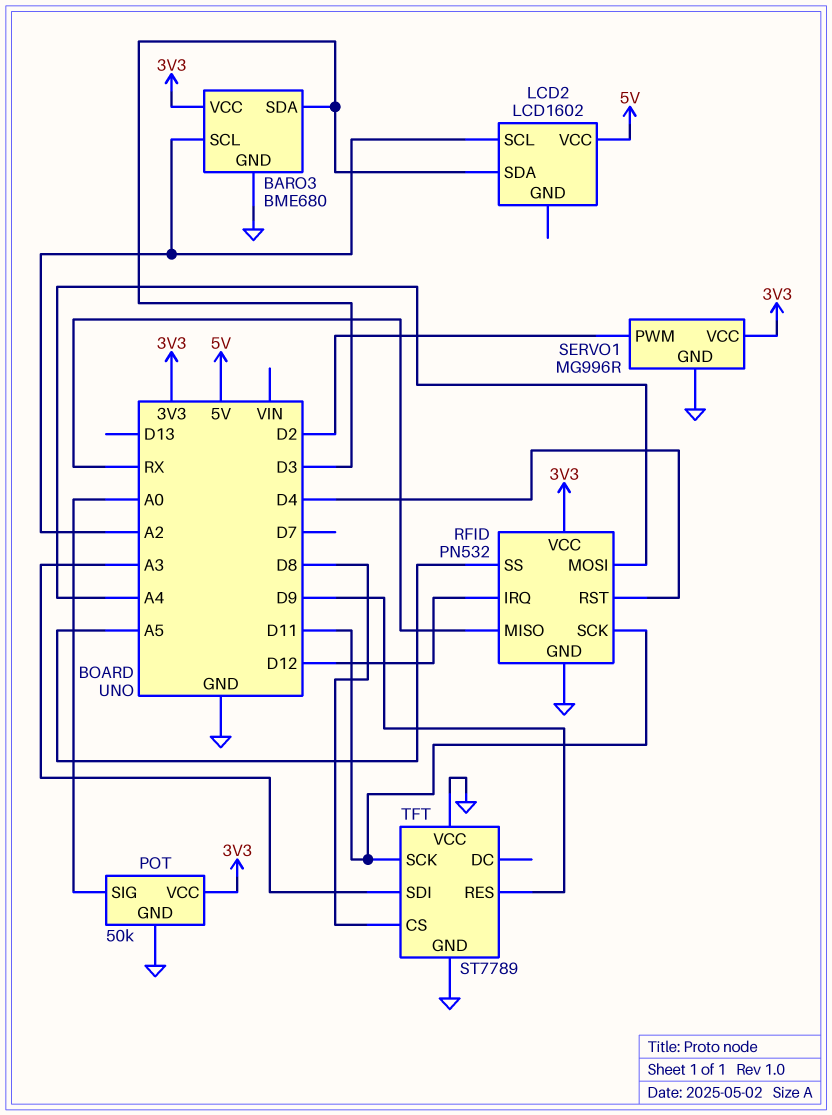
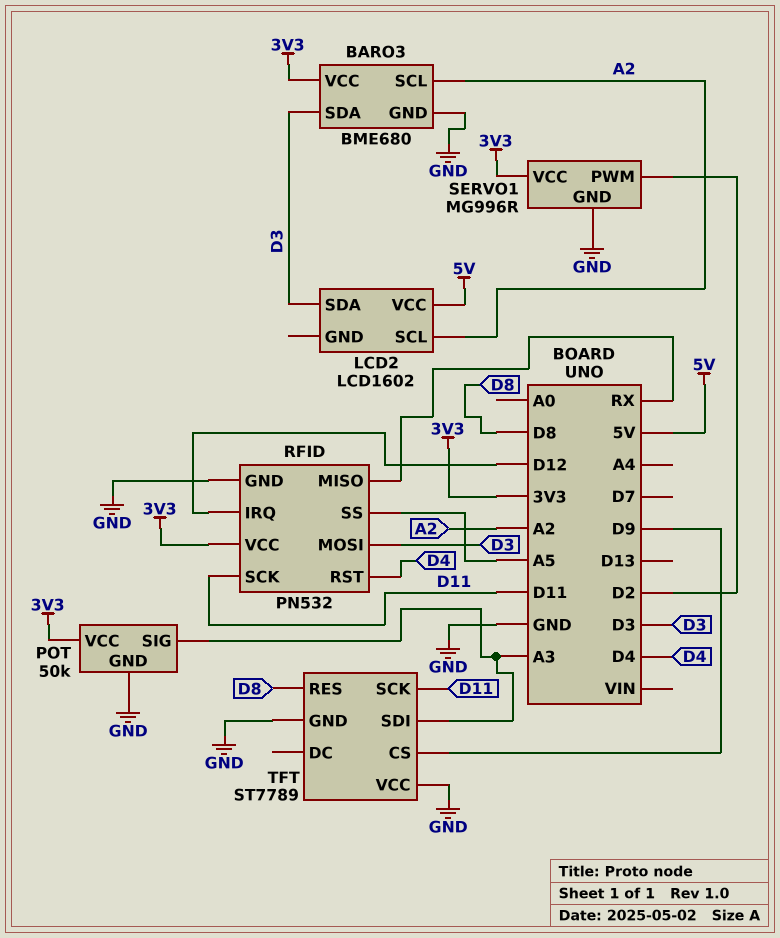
POT pin SIG: A0 -> A3
RFID pin MOSI: A4 -> D3
TFT pin CS: D8 -> D9
TFT pin RES: D9 -> D8

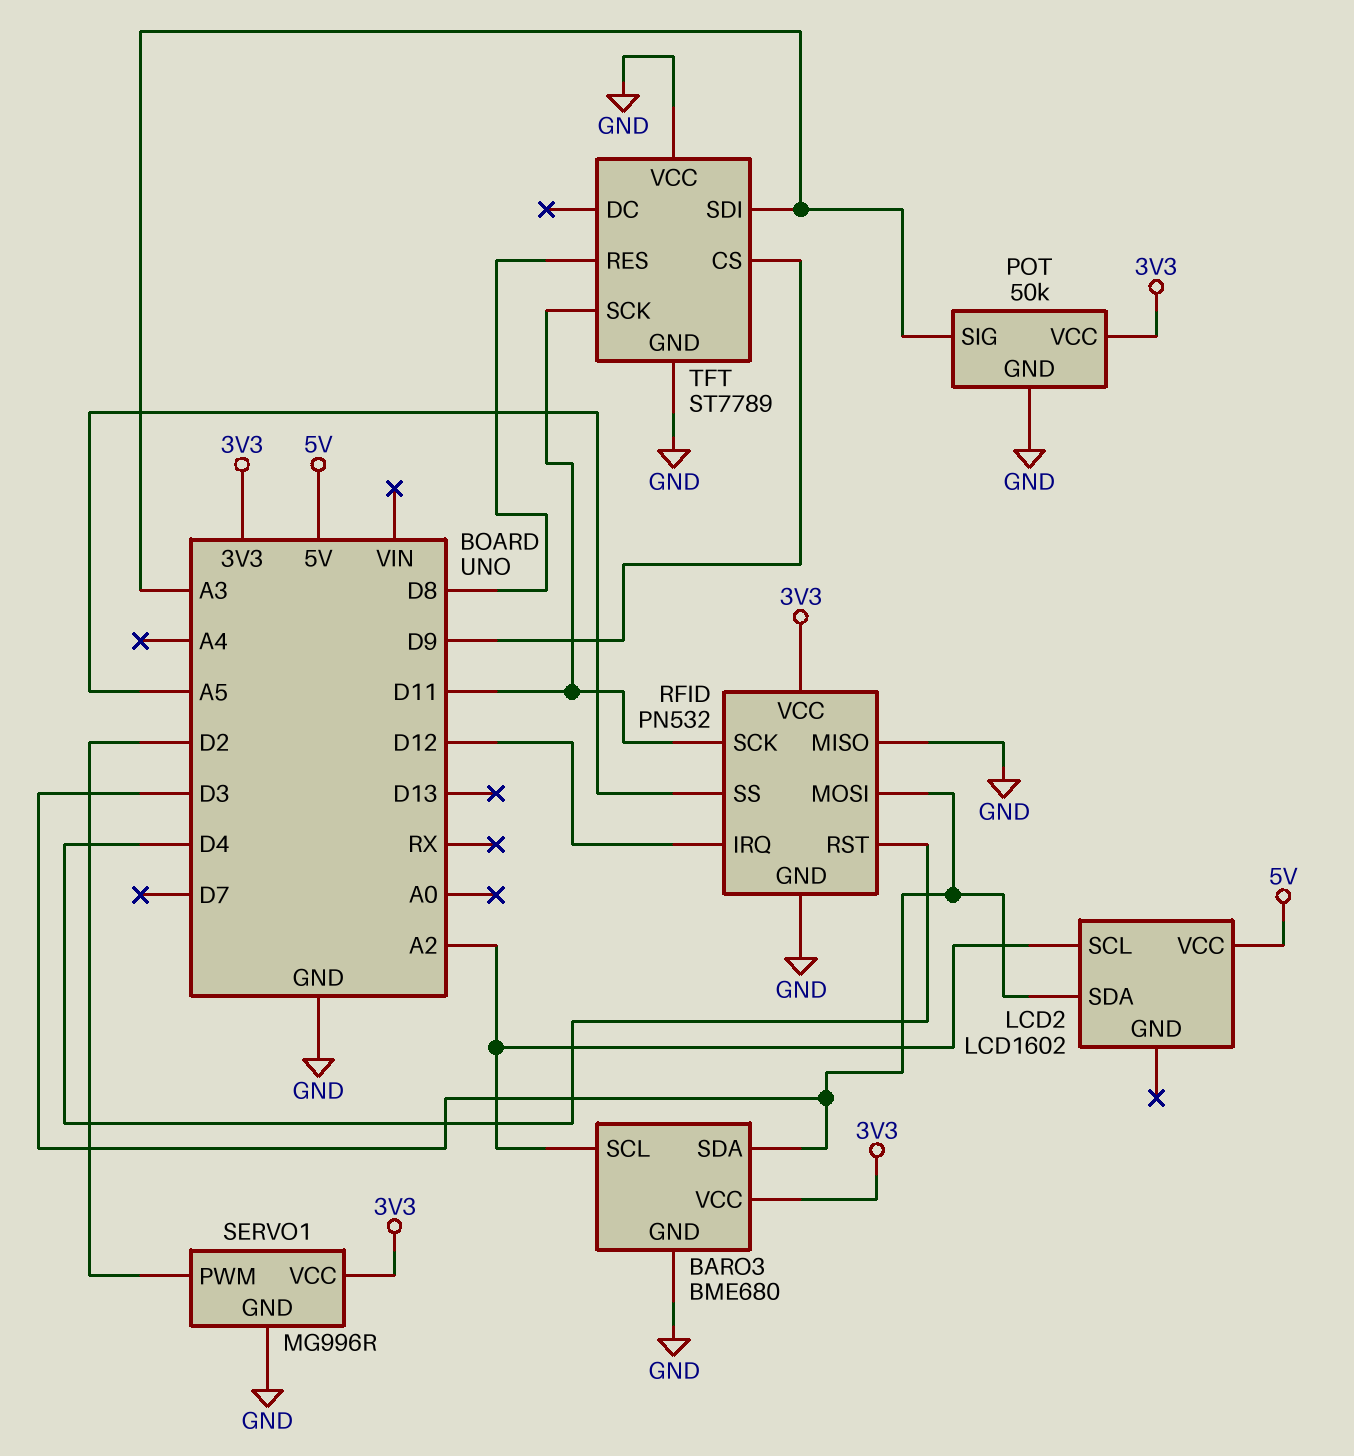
RFID pin MISO: RX -> GND

